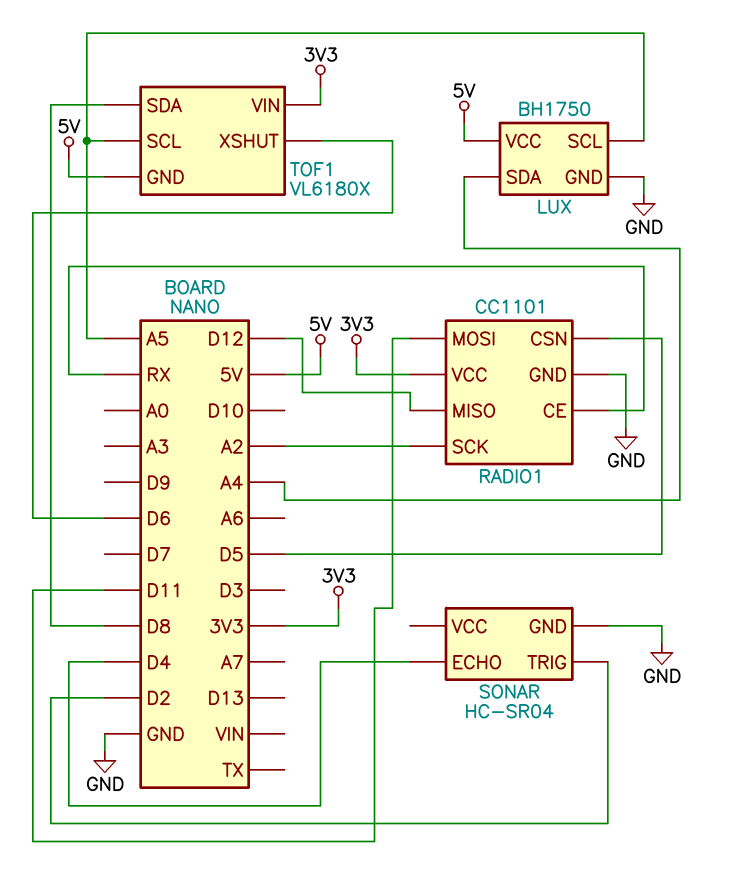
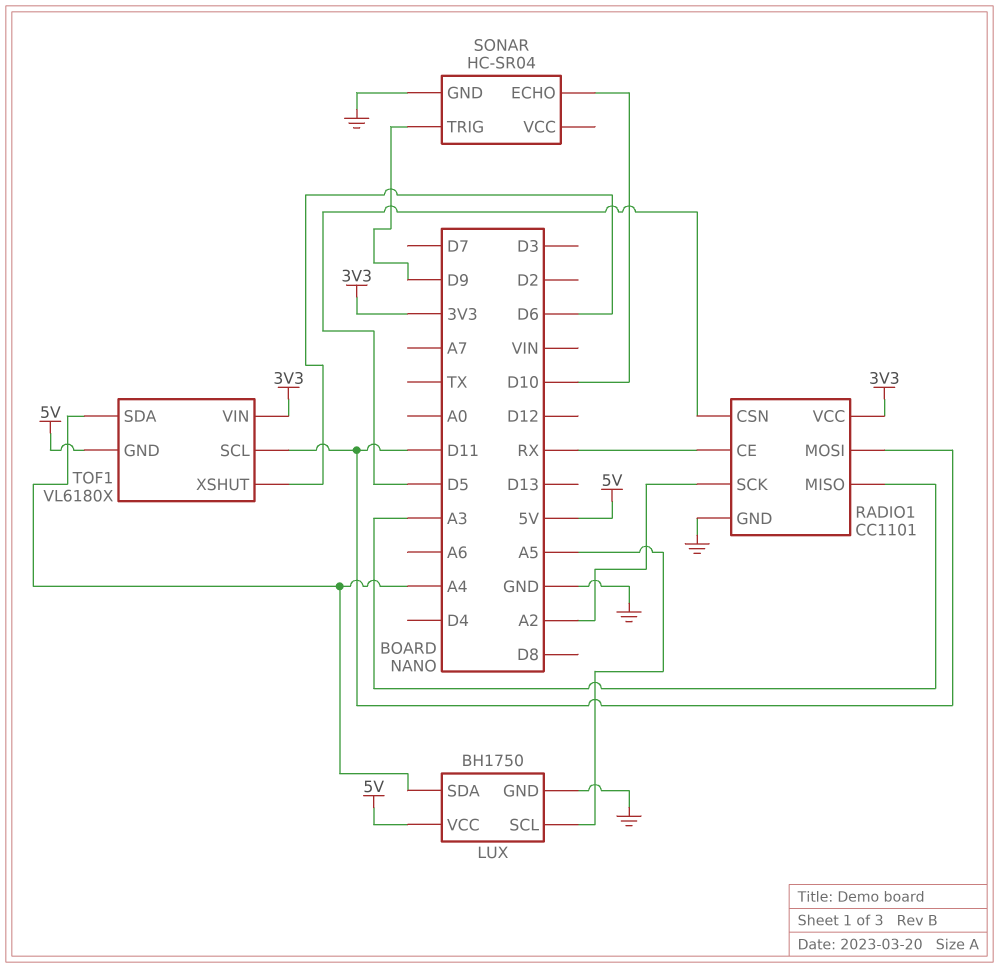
RADIO1 pin MISO: D12 -> A3
SONAR pin ECHO: D4 -> D10
SONAR pin TRIG: D2 -> D9
TOF1 pin SCL: A5 -> D11
TOF1 pin SDA: D8 -> A4

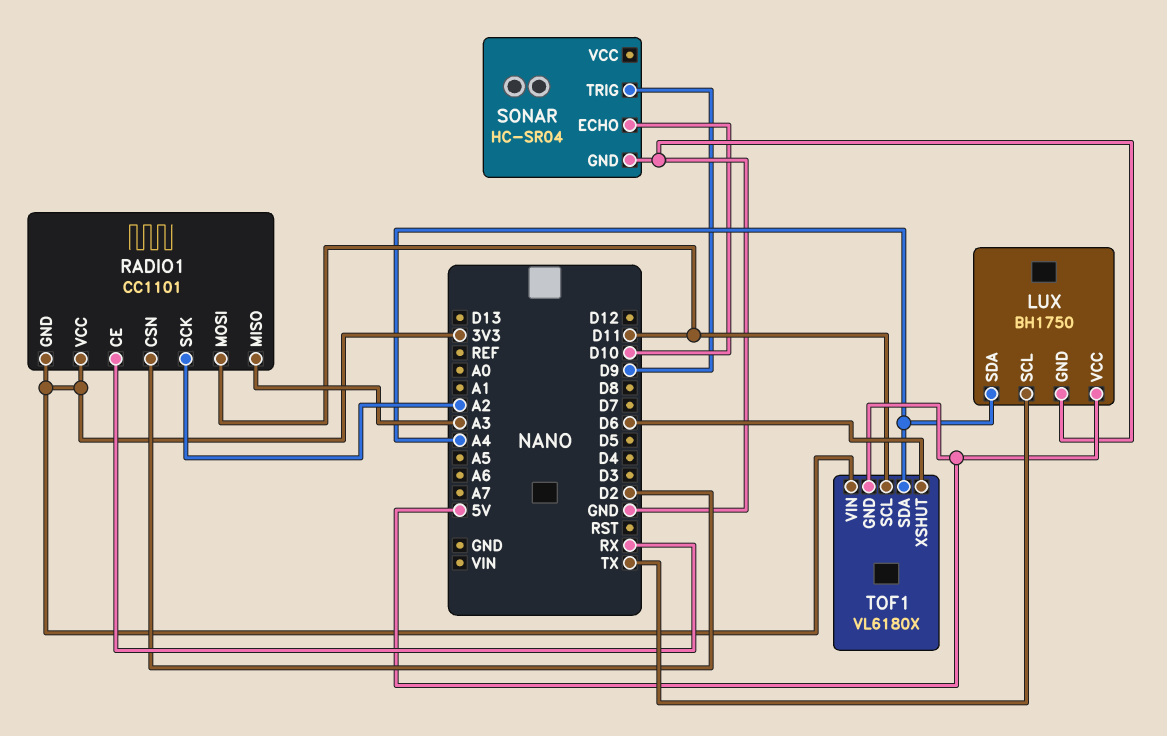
LUX pin SCL: A5 -> TX
RADIO1 pin CSN: D5 -> D2
RADIO1 pin GND: GND -> 3V3

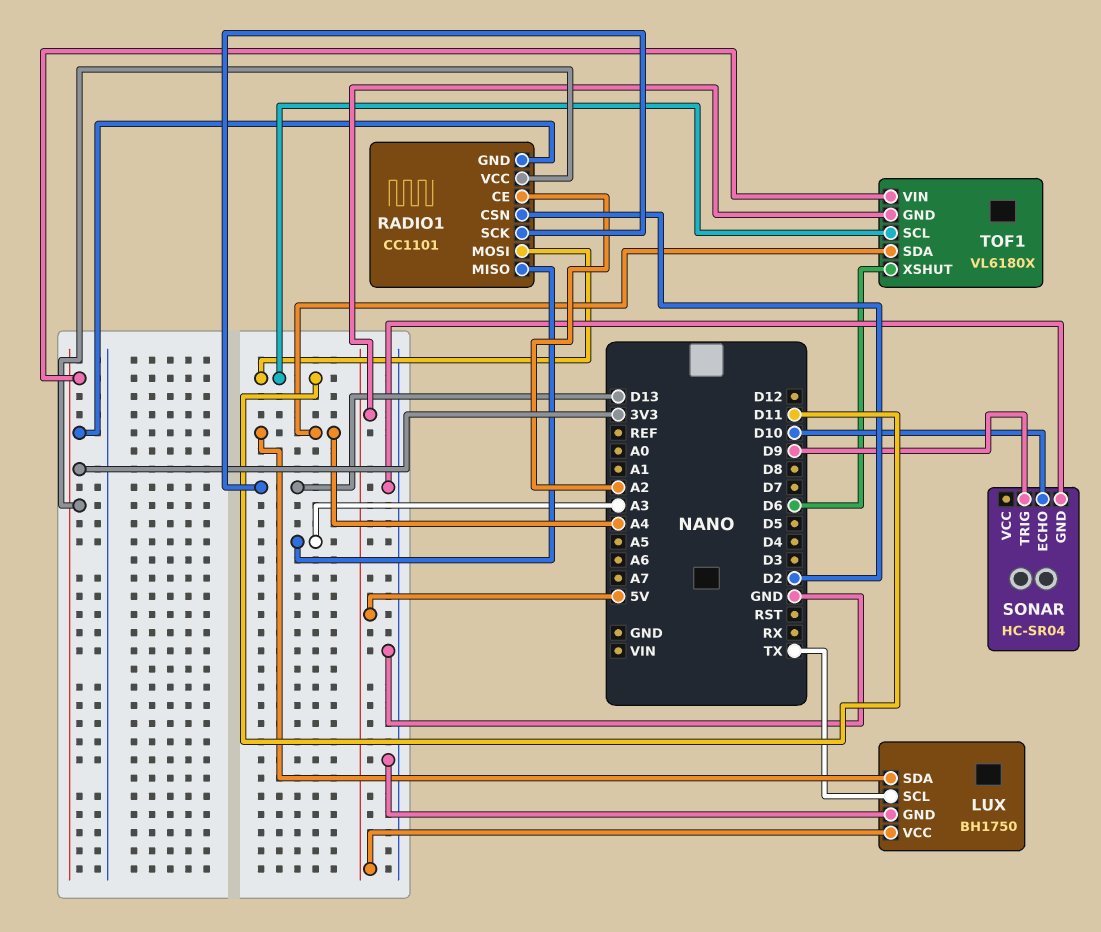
RADIO1 pin CE: RX -> A2
RADIO1 pin SCK: A2 -> D13

